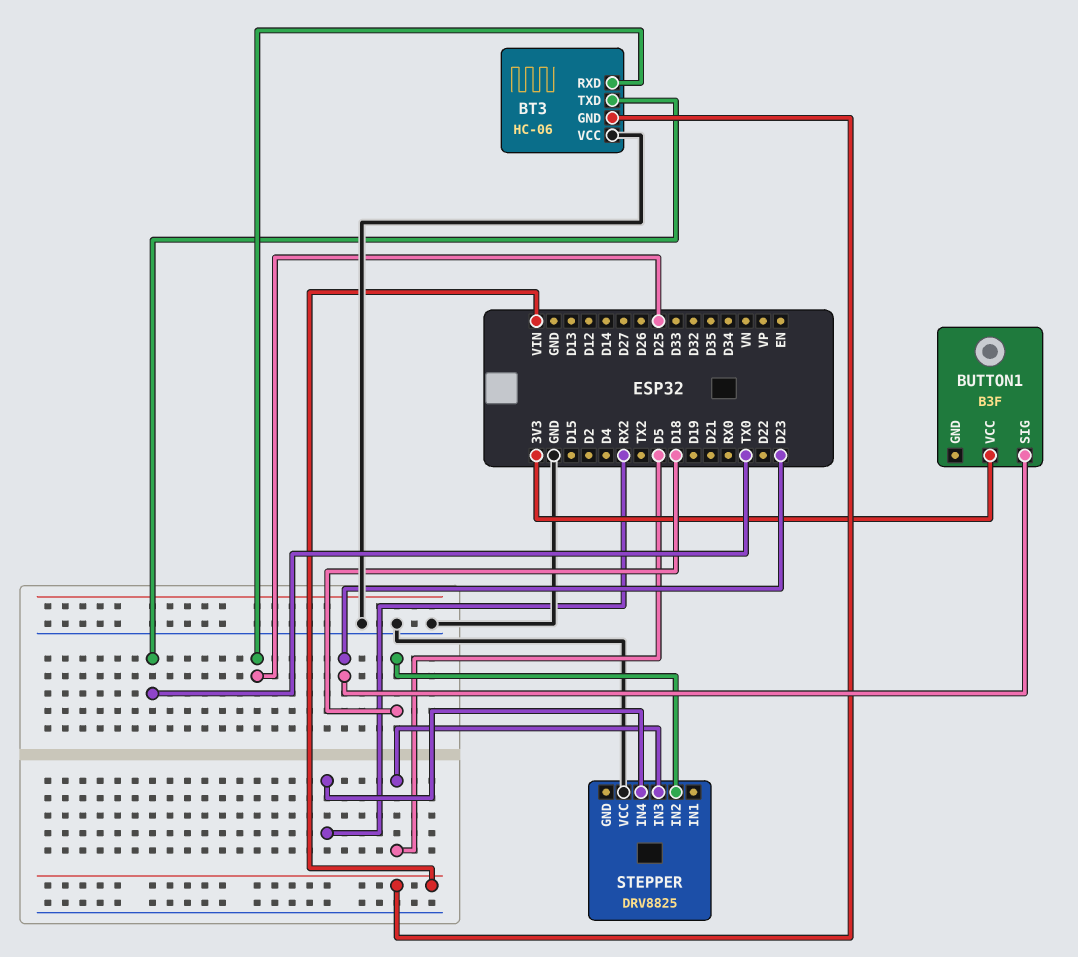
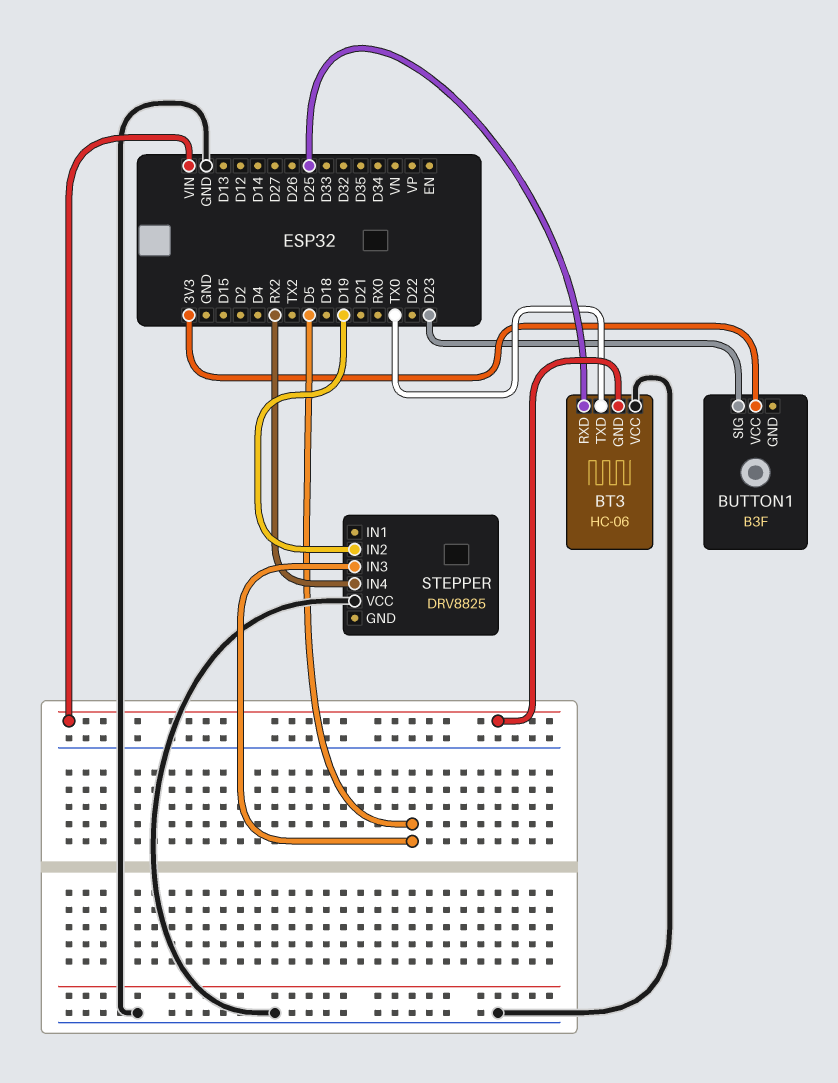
STEPPER pin IN2: D18 -> D19

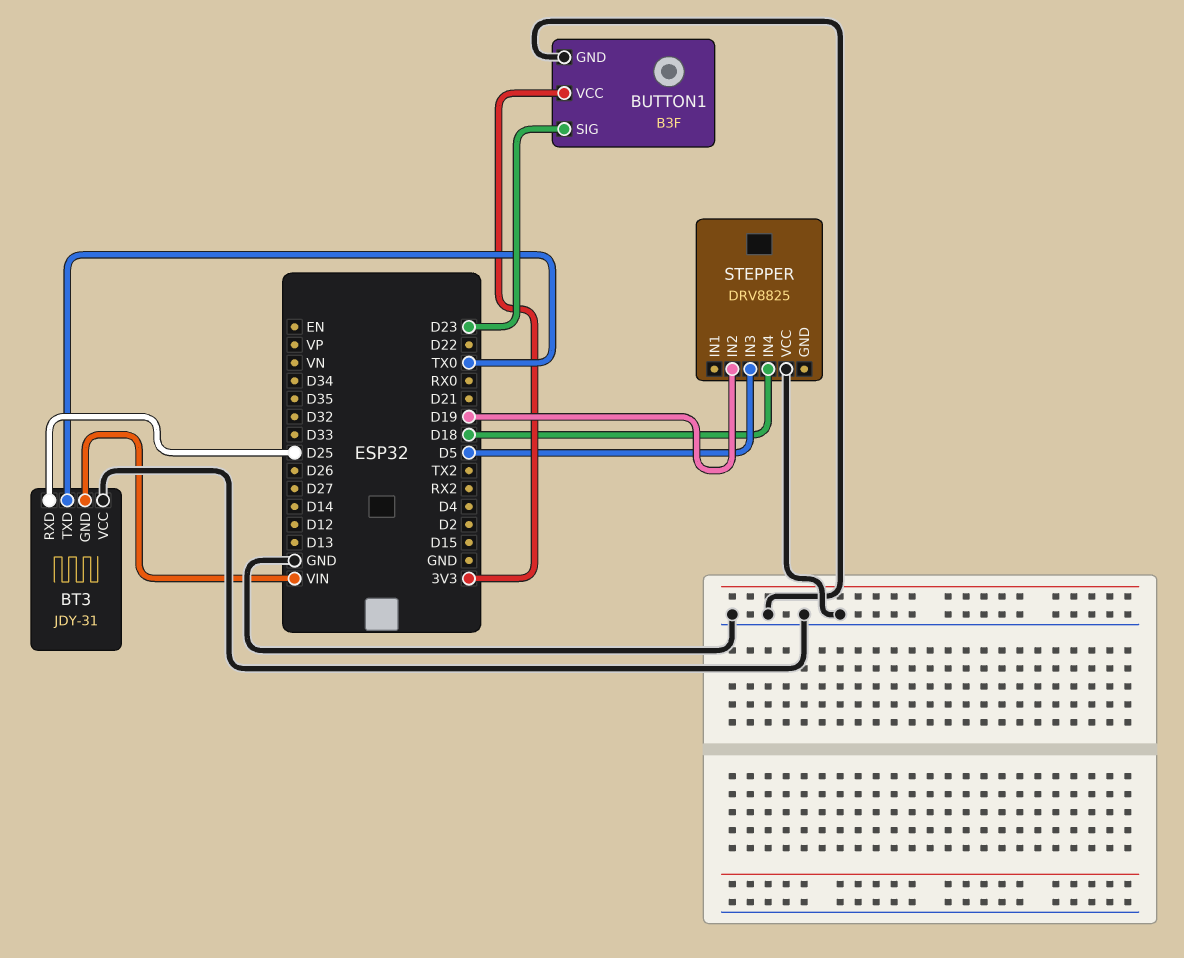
BT3: HC-06 -> JDY-31
BUTTON1 pin GND: none -> GND
STEPPER pin IN4: RX2 -> D18

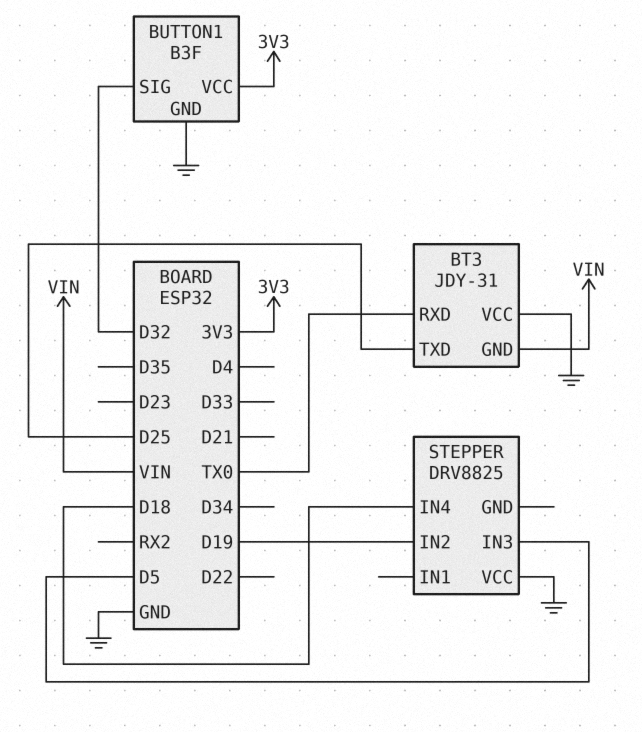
BT3 pin RXD: D25 -> TX0
BT3 pin TXD: TX0 -> D25
BUTTON1 pin SIG: D23 -> D32

